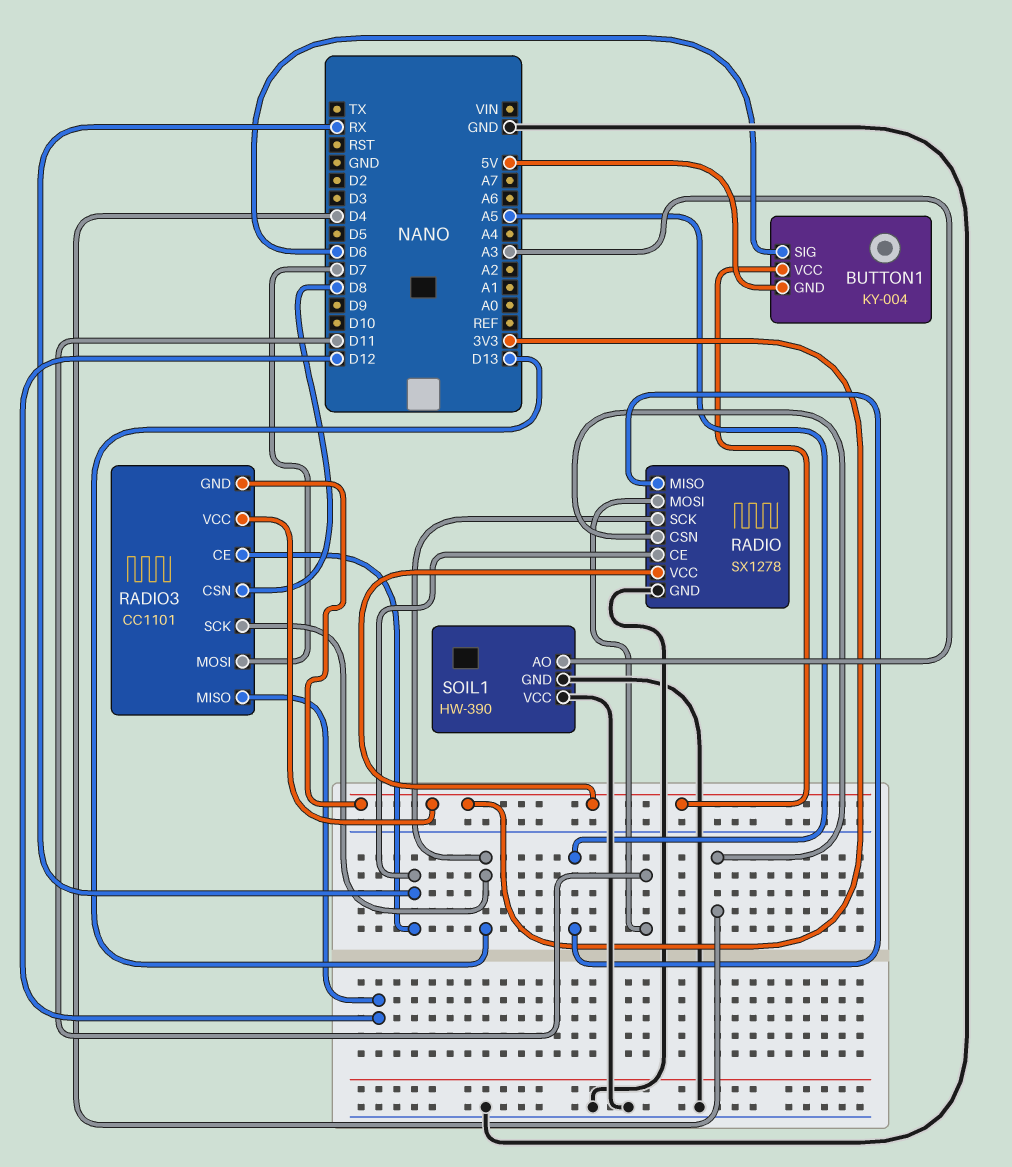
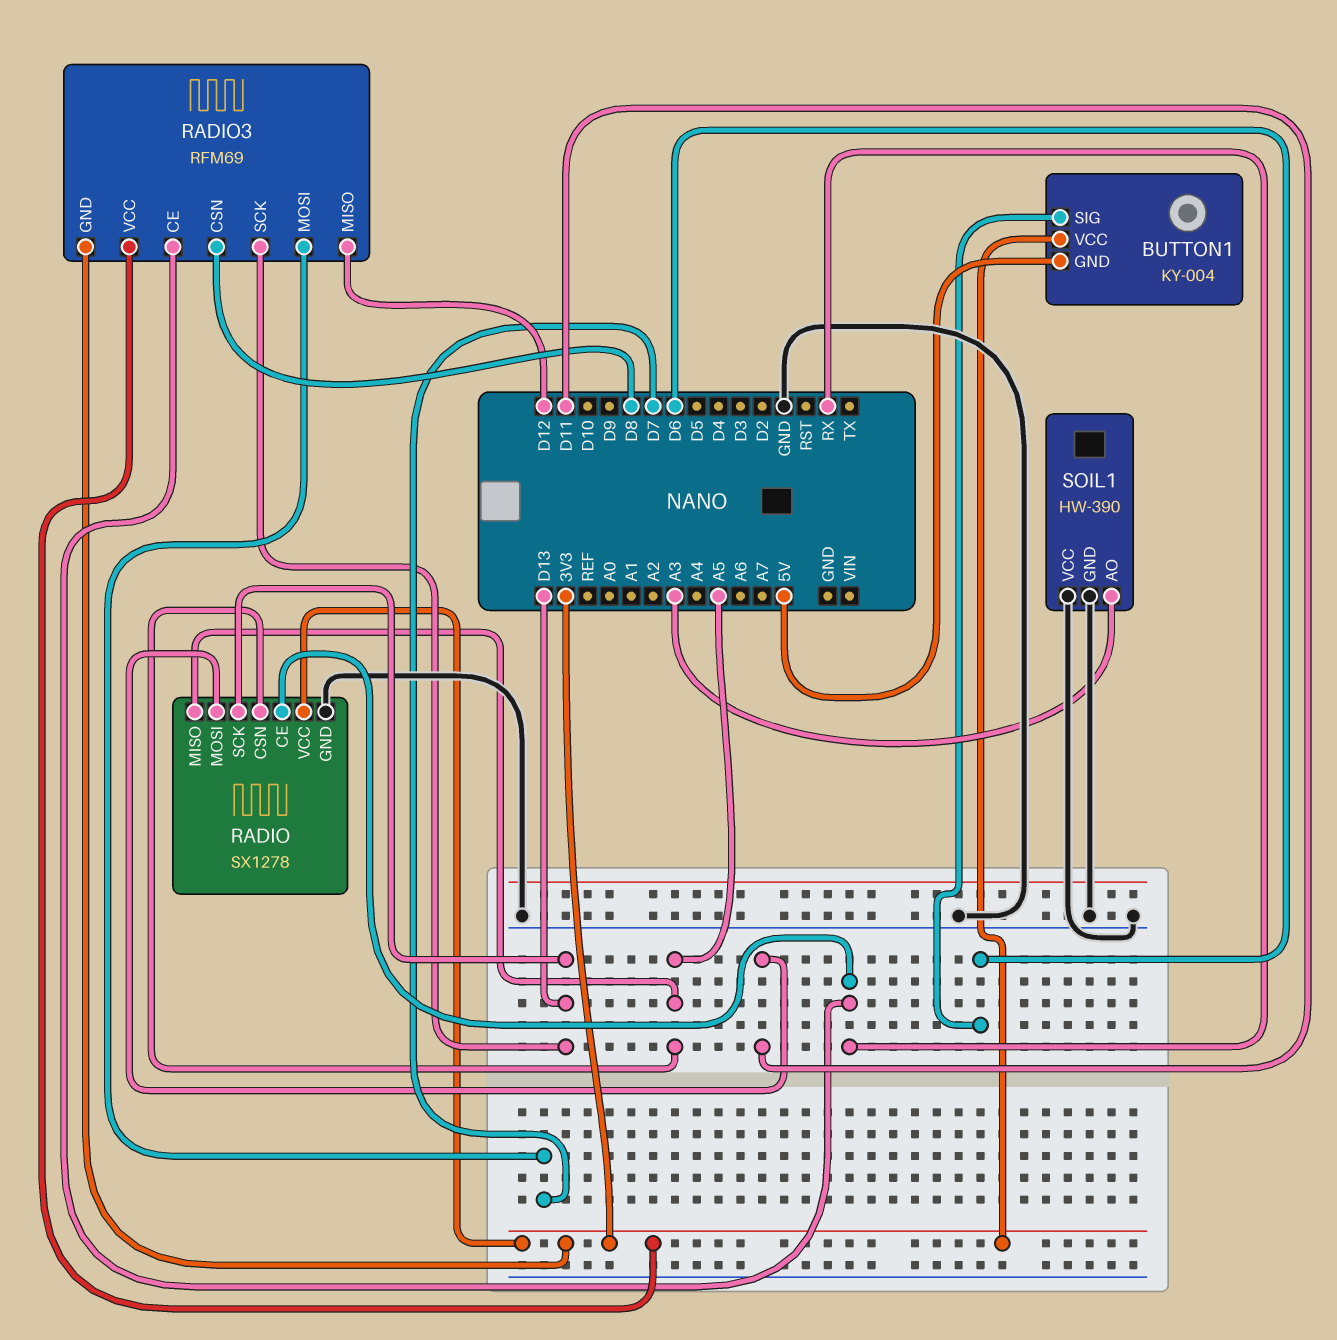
RADIO pin CSN: D4 -> A5
RADIO3: CC1101 -> RFM69

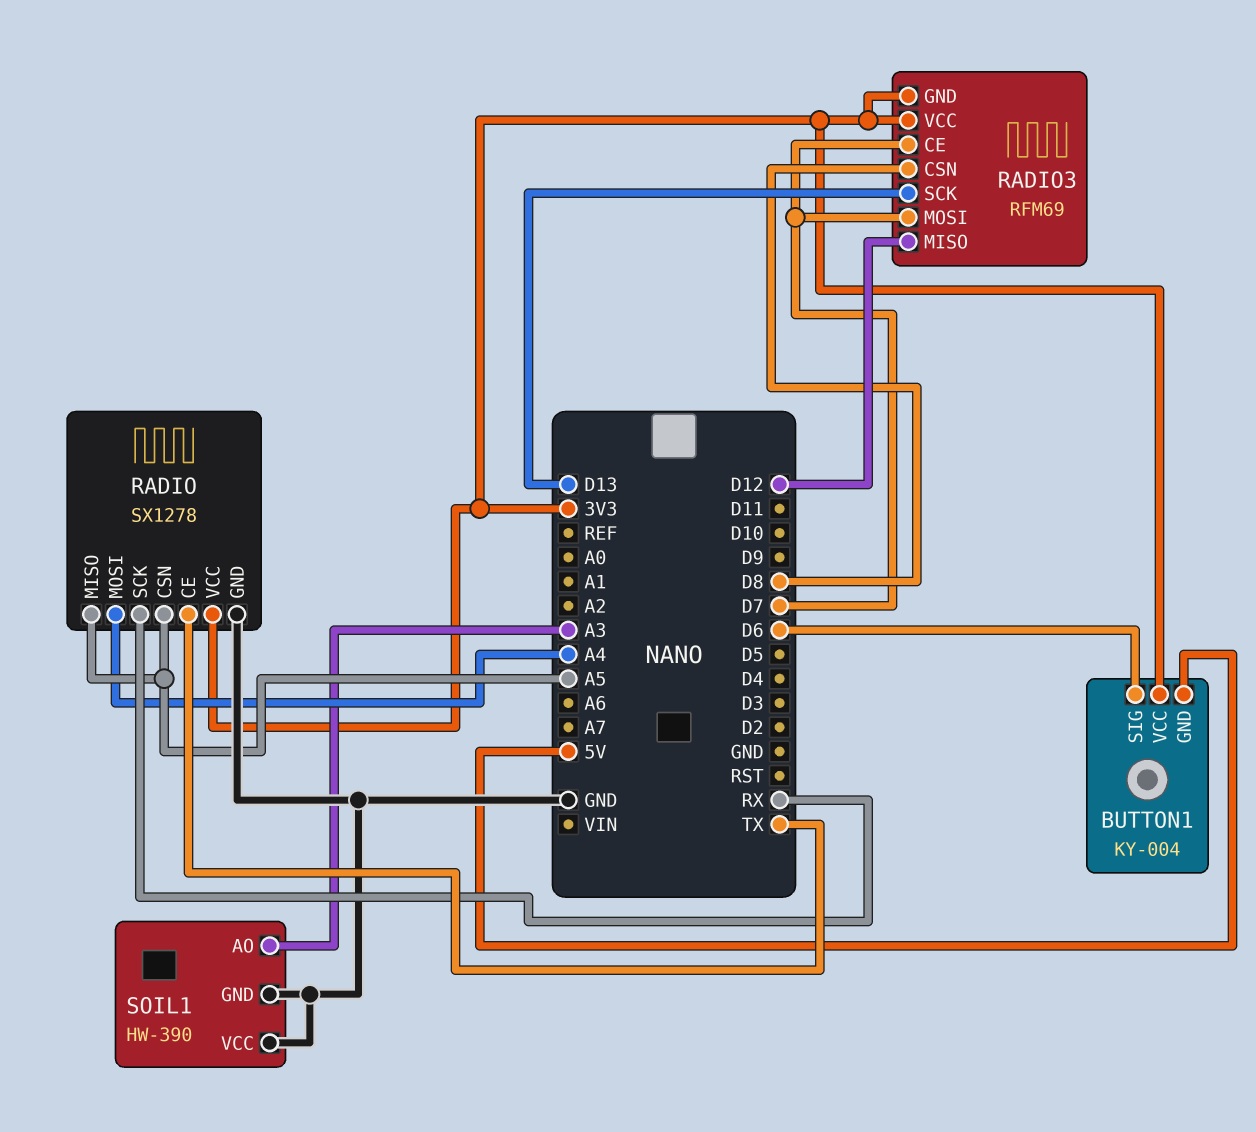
RADIO pin CE: RX -> TX
RADIO pin MOSI: D11 -> A4
RADIO pin SCK: D13 -> RX
RADIO3 pin CE: RX -> D7

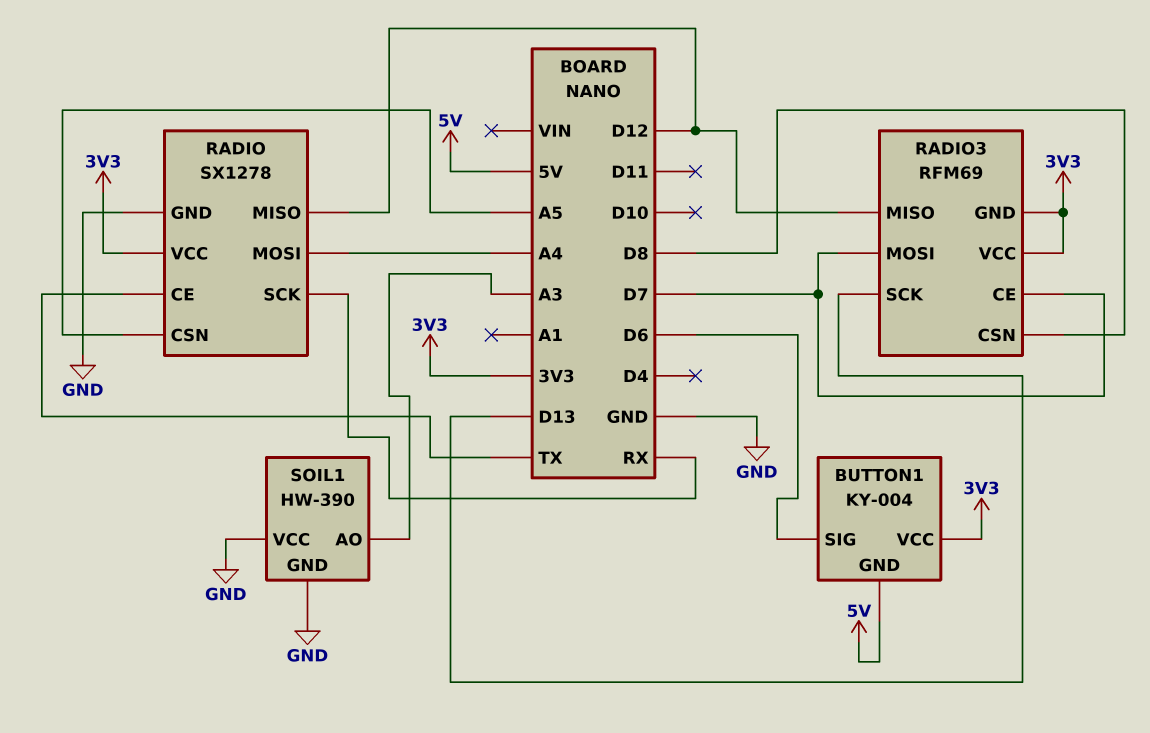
RADIO pin MISO: A5 -> D12

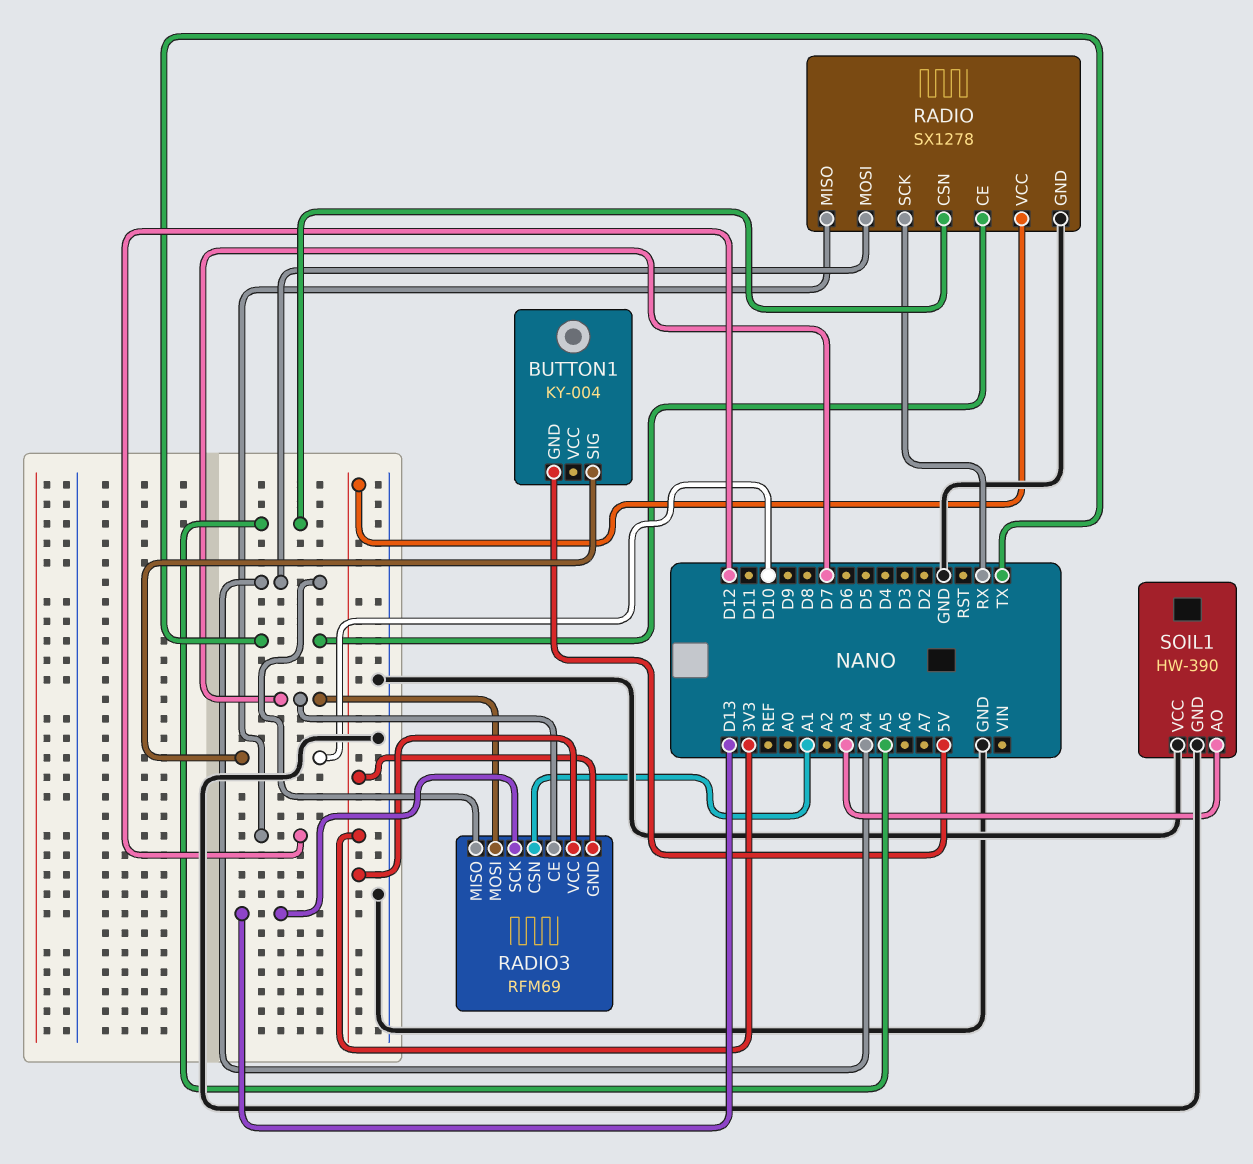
BUTTON1 pin SIG: D6 -> D10
BUTTON1 pin VCC: 3V3 -> none
RADIO3 pin CSN: D8 -> A1
RADIO3 pin MISO: D12 -> A4

